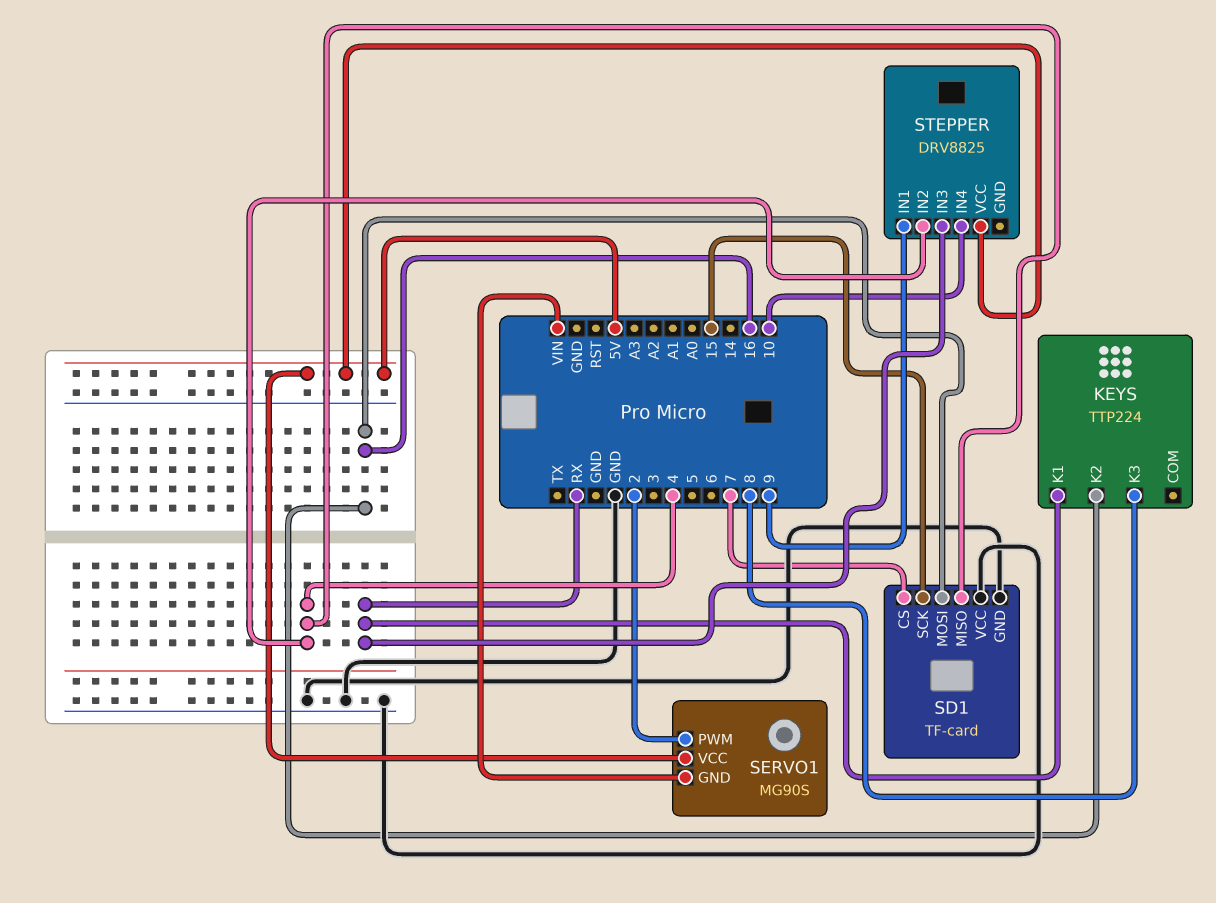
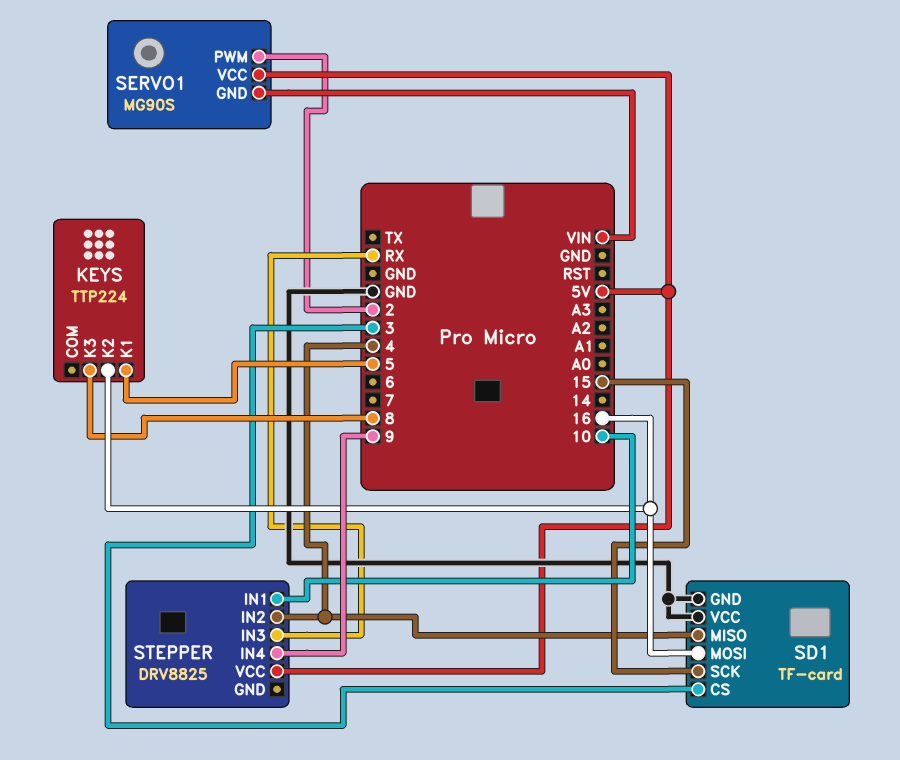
KEYS pin K1: RX -> 5
SD1 pin CS: 7 -> 3
STEPPER pin IN1: 9 -> 10
STEPPER pin IN4: 10 -> 9

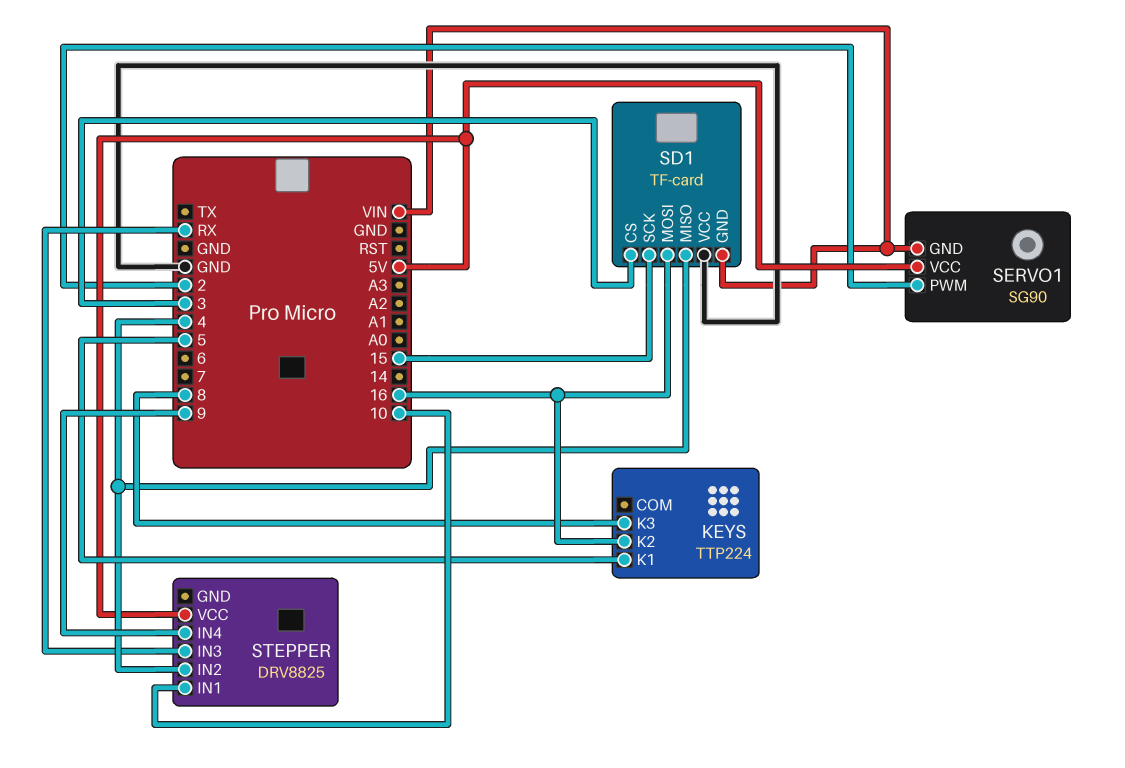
SD1 pin GND: GND -> VIN
SERVO1: MG90S -> SG90

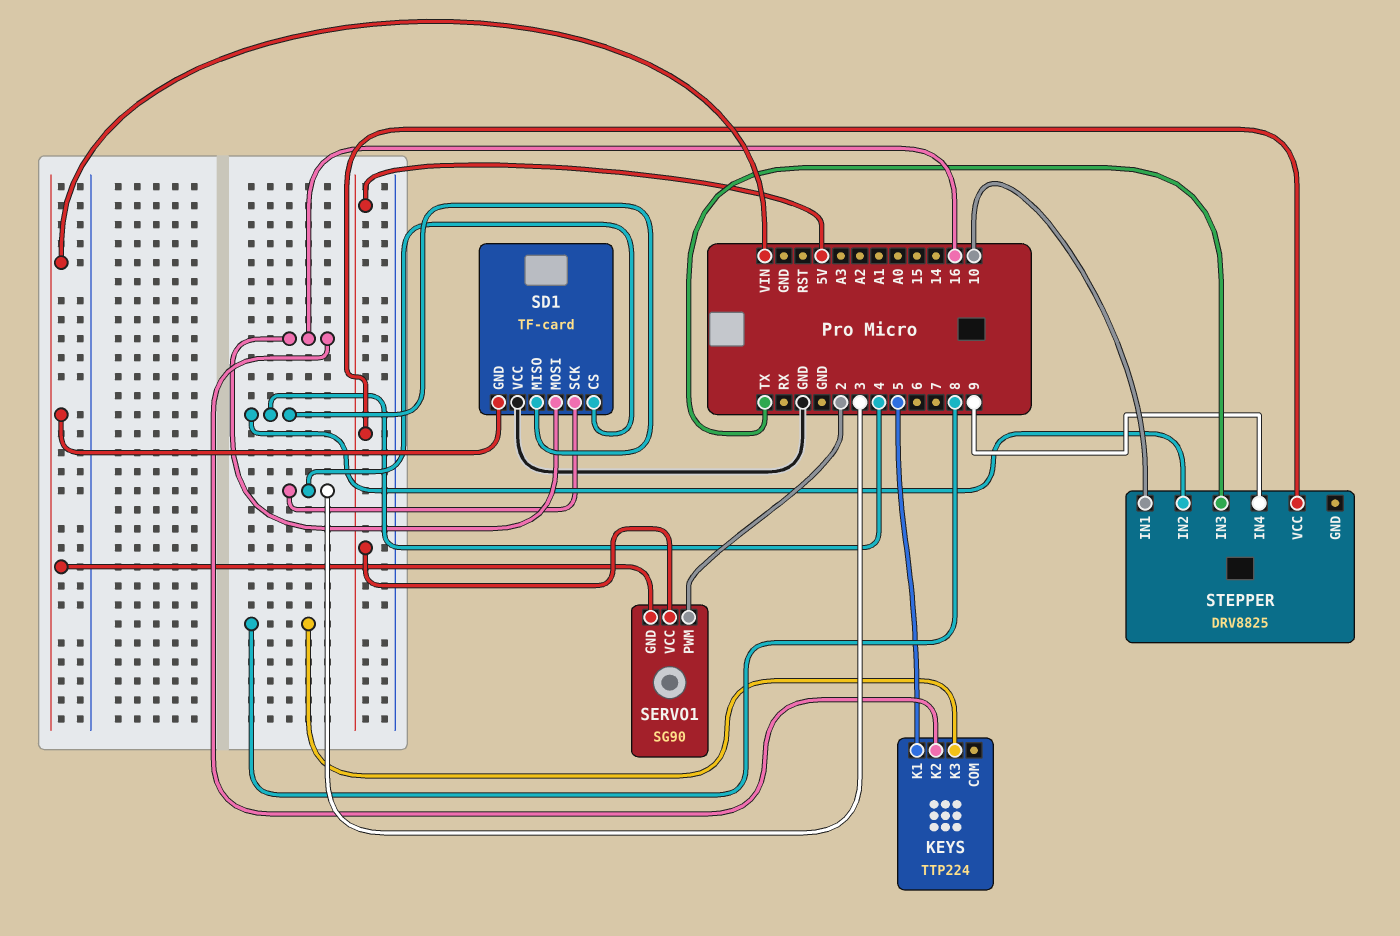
SD1 pin SCK: 15 -> 3
STEPPER pin IN3: RX -> TX

